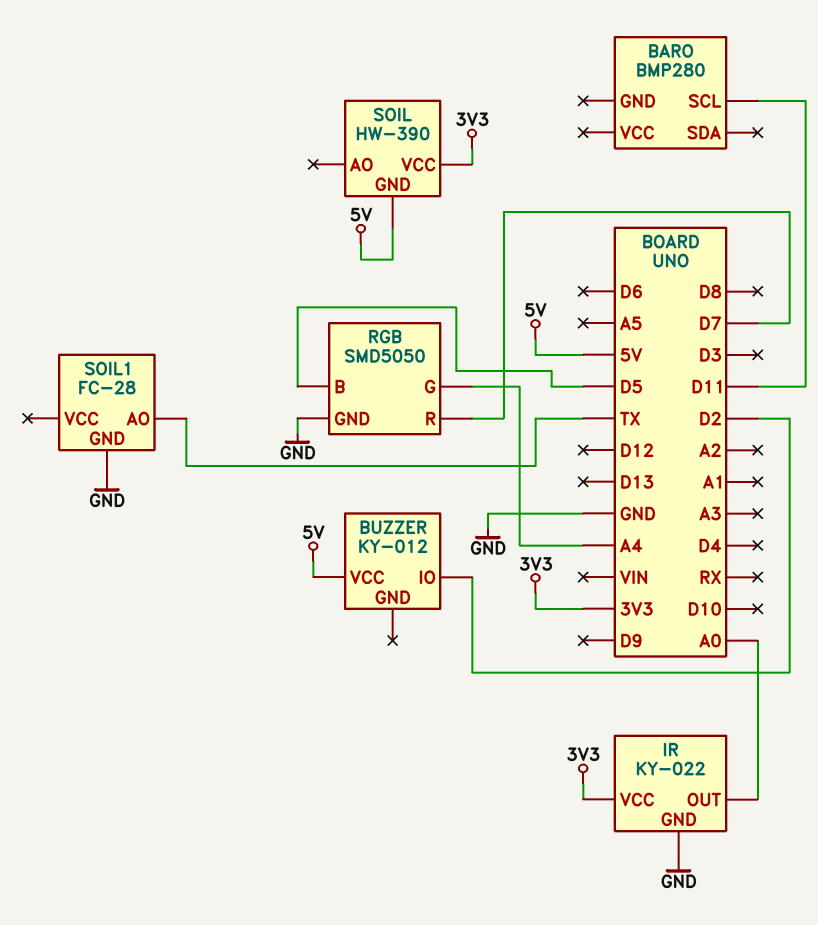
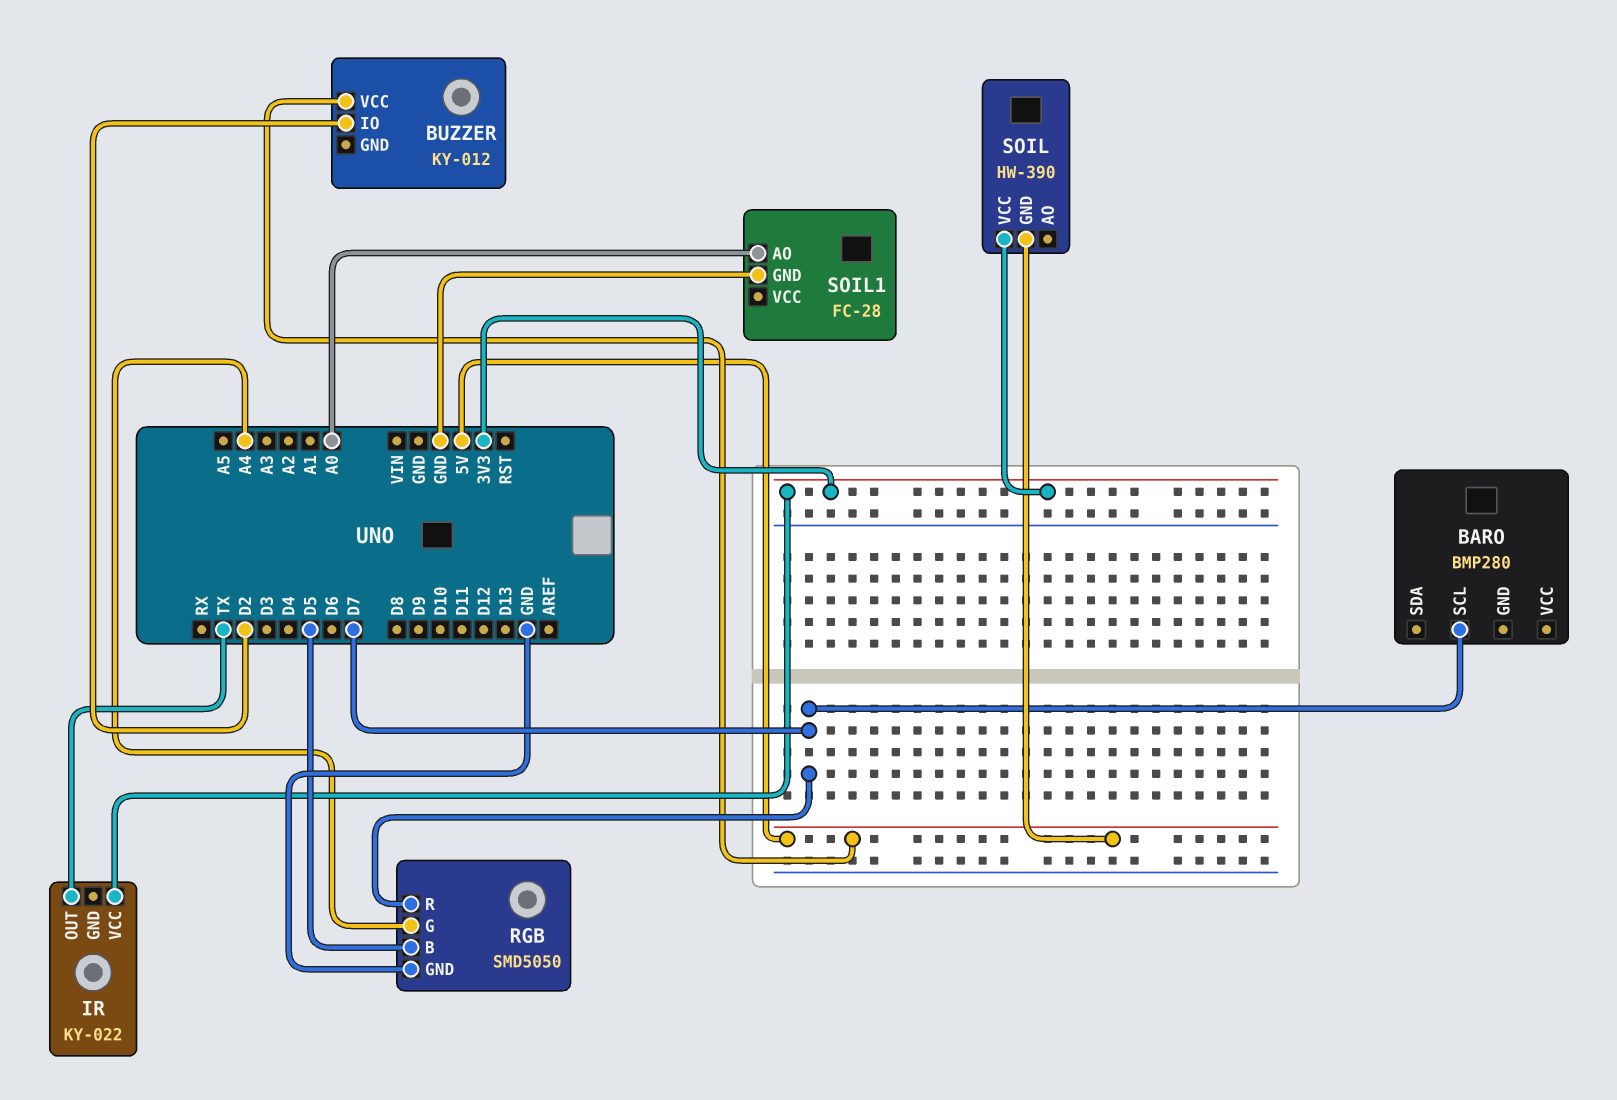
BARO pin SCL: D11 -> D7
IR pin GND: GND -> none
IR pin OUT: A0 -> TX
SOIL1 pin AO: TX -> A0

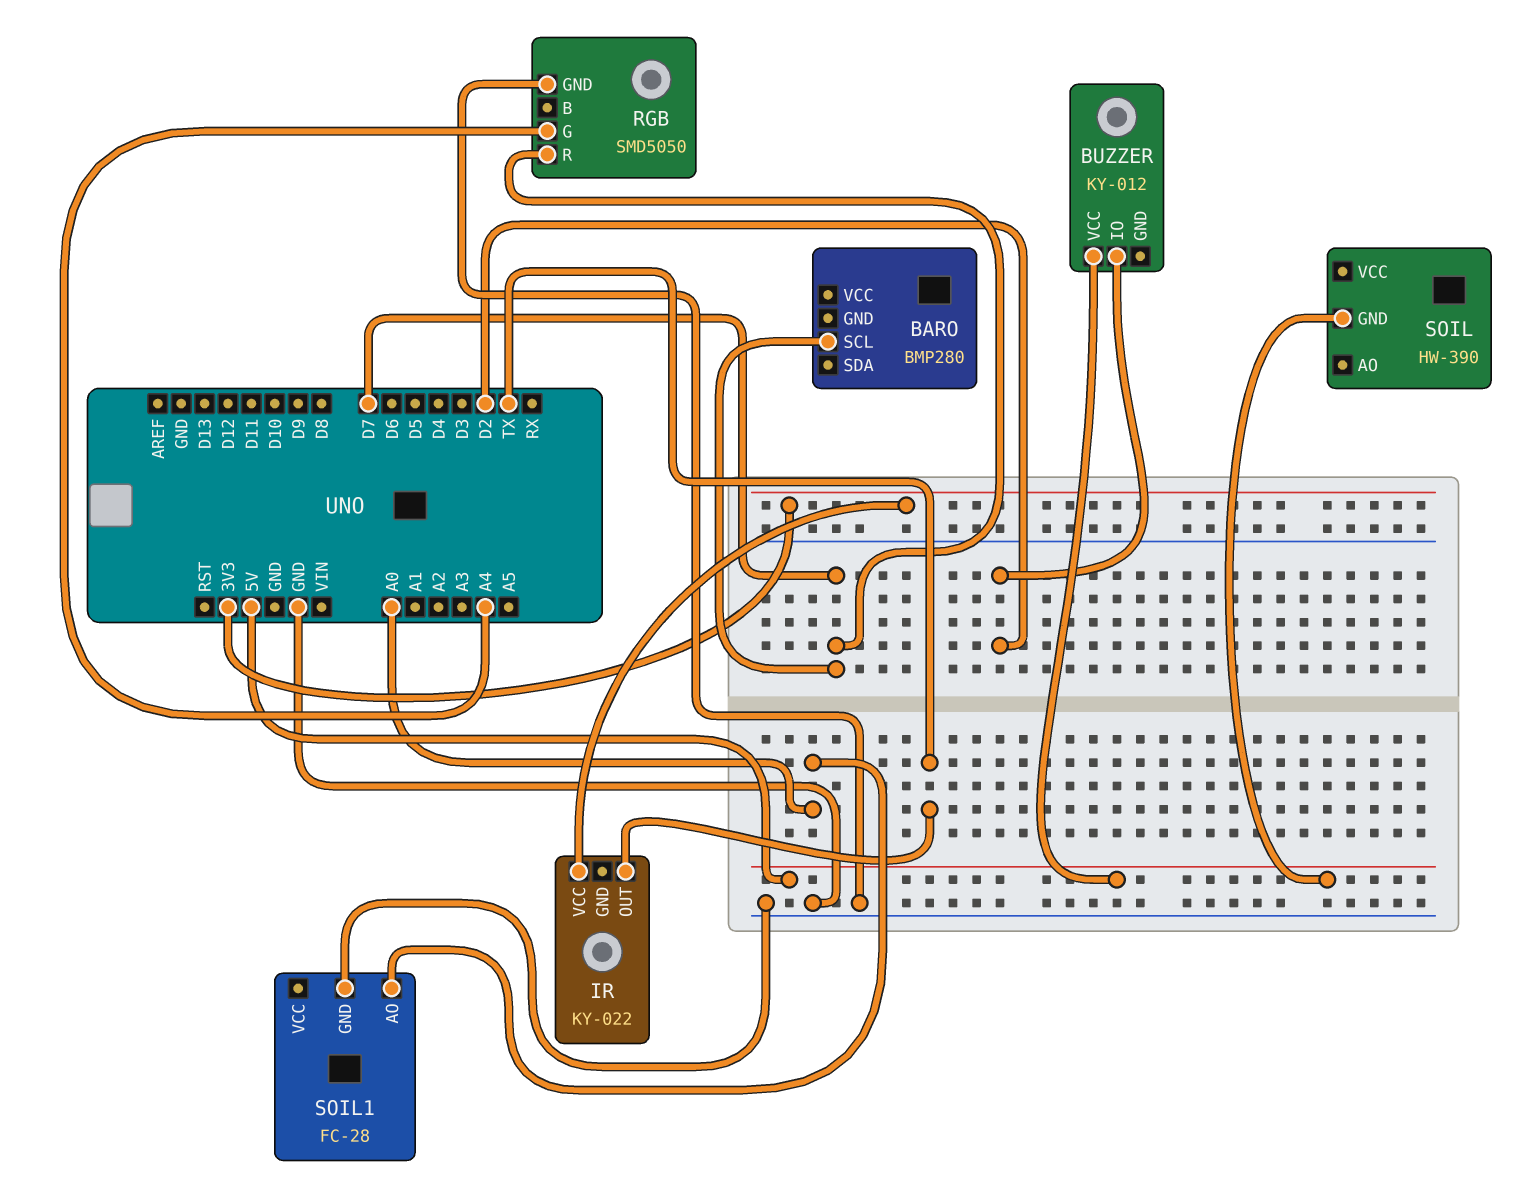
RGB pin B: D5 -> none
SOIL pin VCC: 3V3 -> none

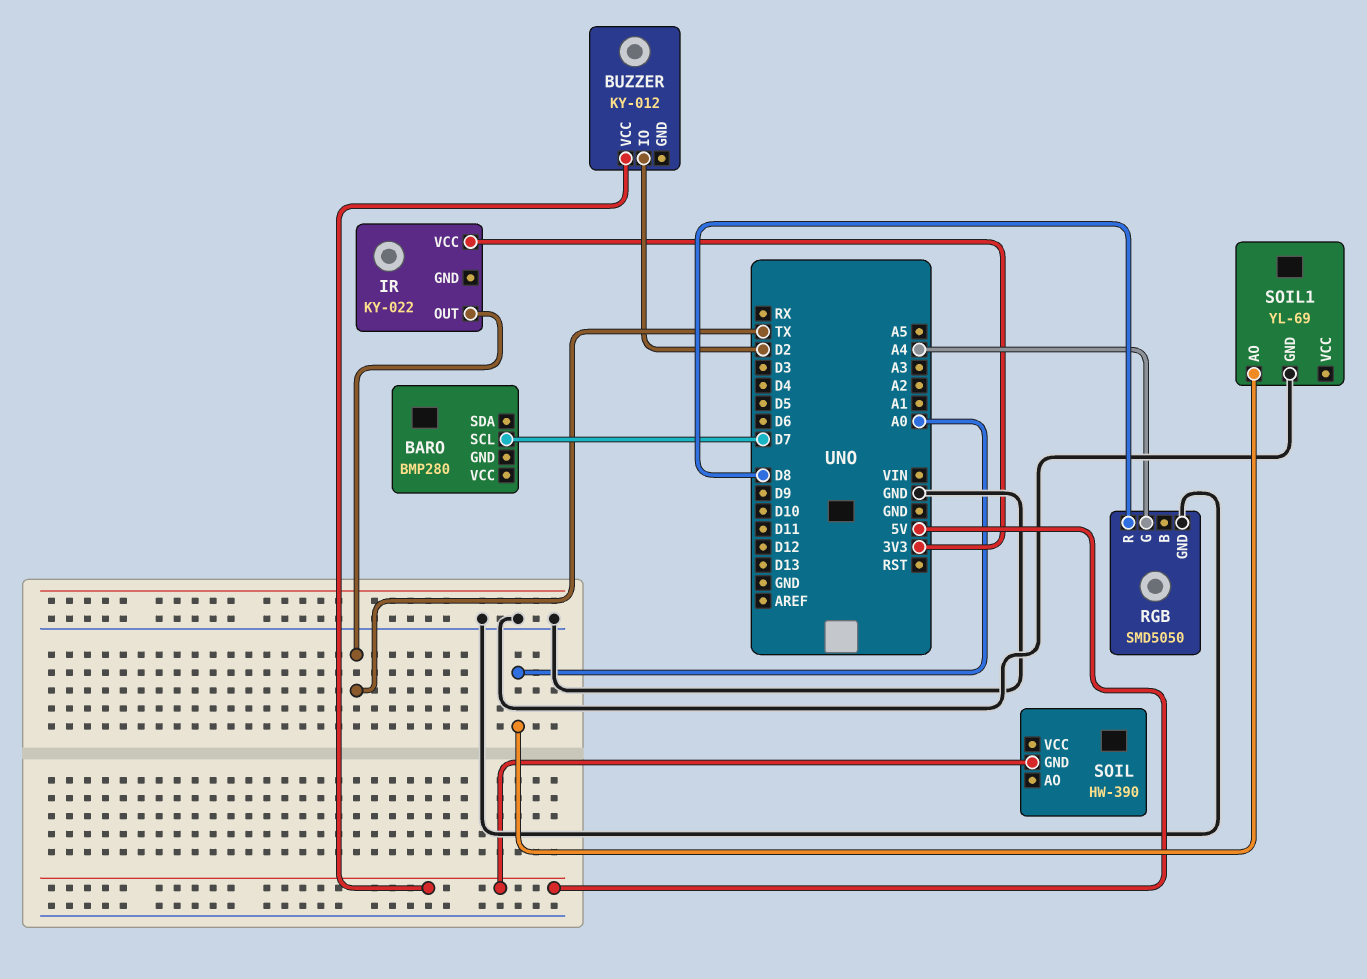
RGB pin R: D7 -> D8
SOIL1: FC-28 -> YL-69

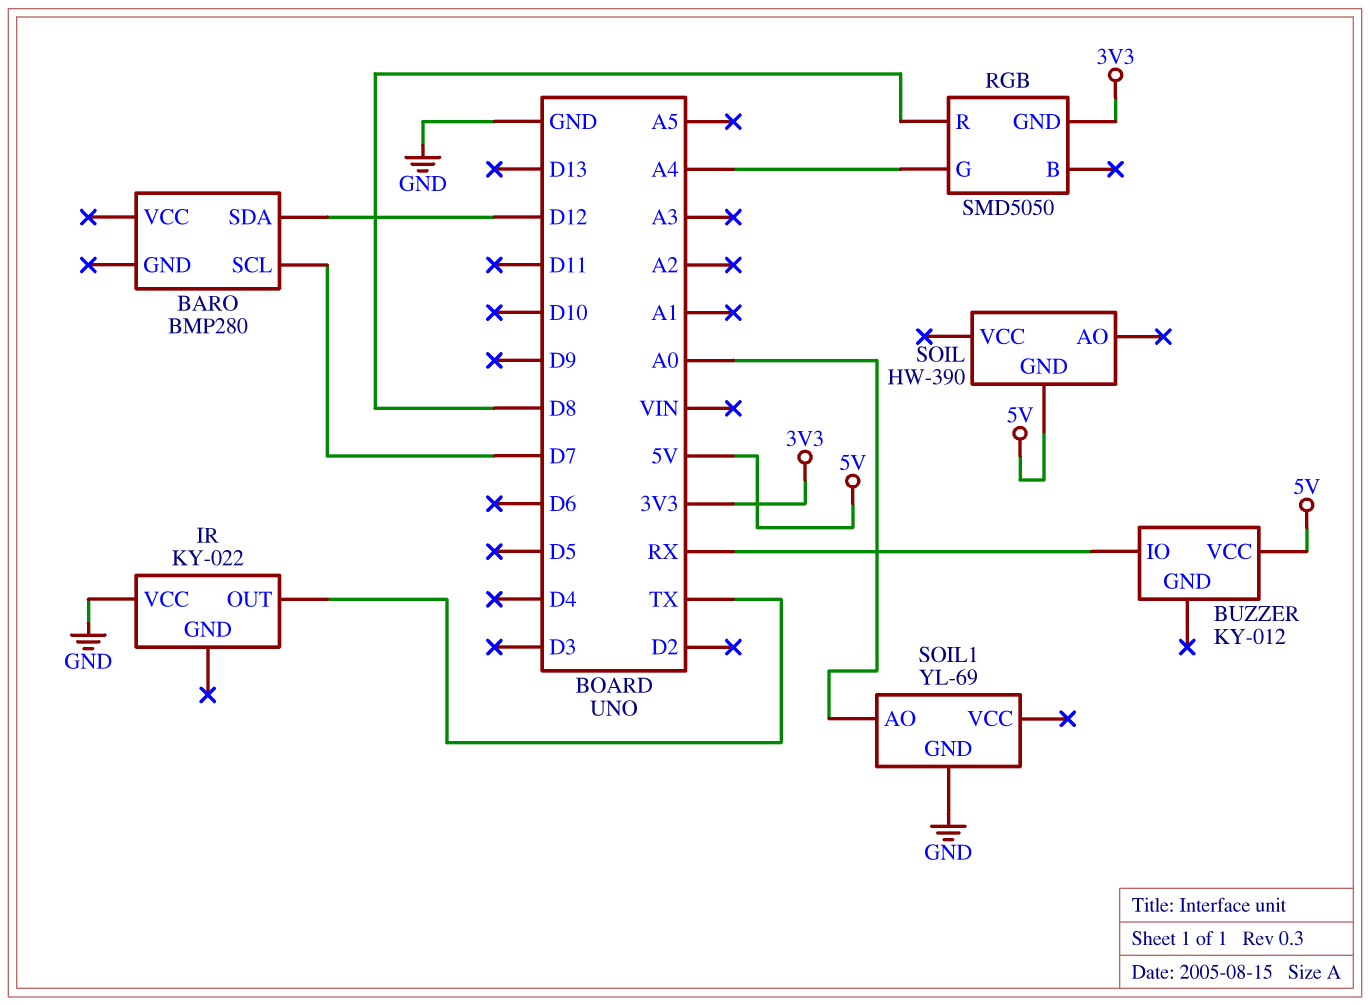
BARO pin SDA: none -> D12
BUZZER pin IO: D2 -> RX
IR pin VCC: 3V3 -> GND
RGB pin GND: GND -> 3V3

